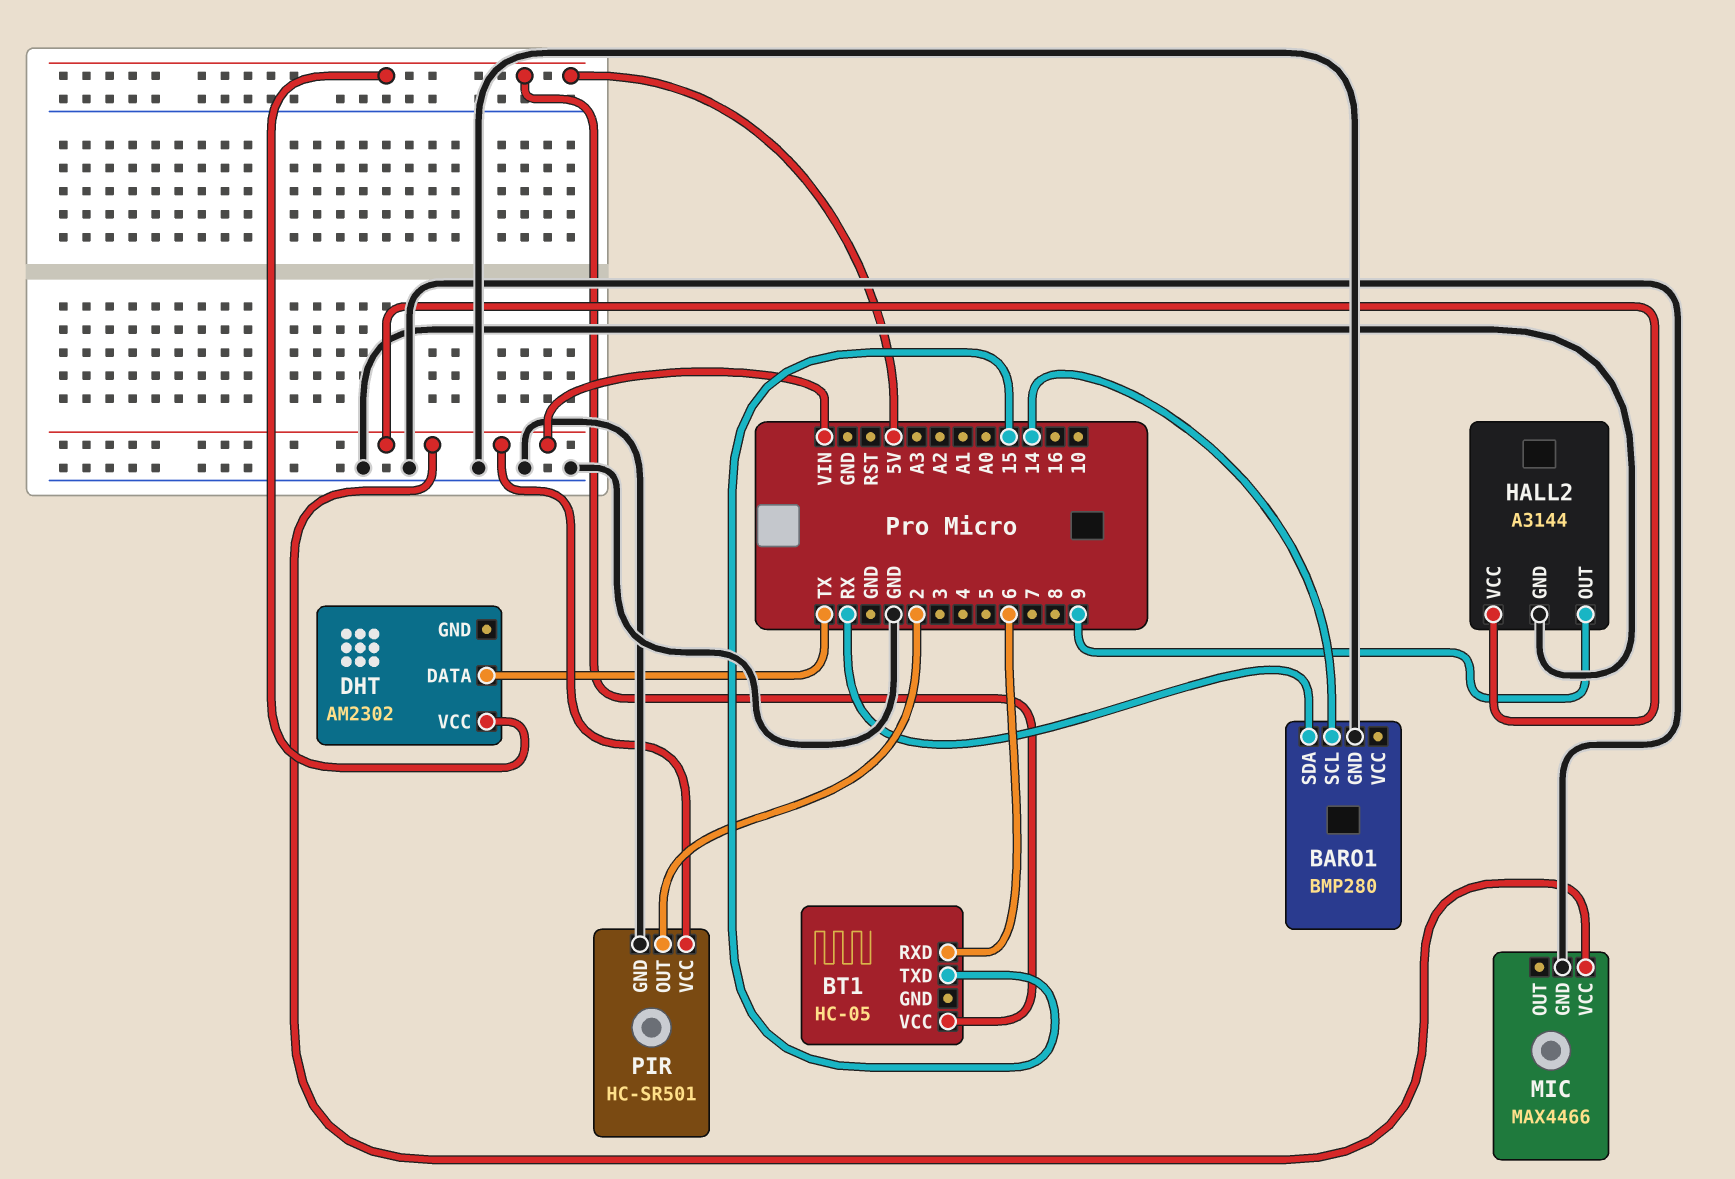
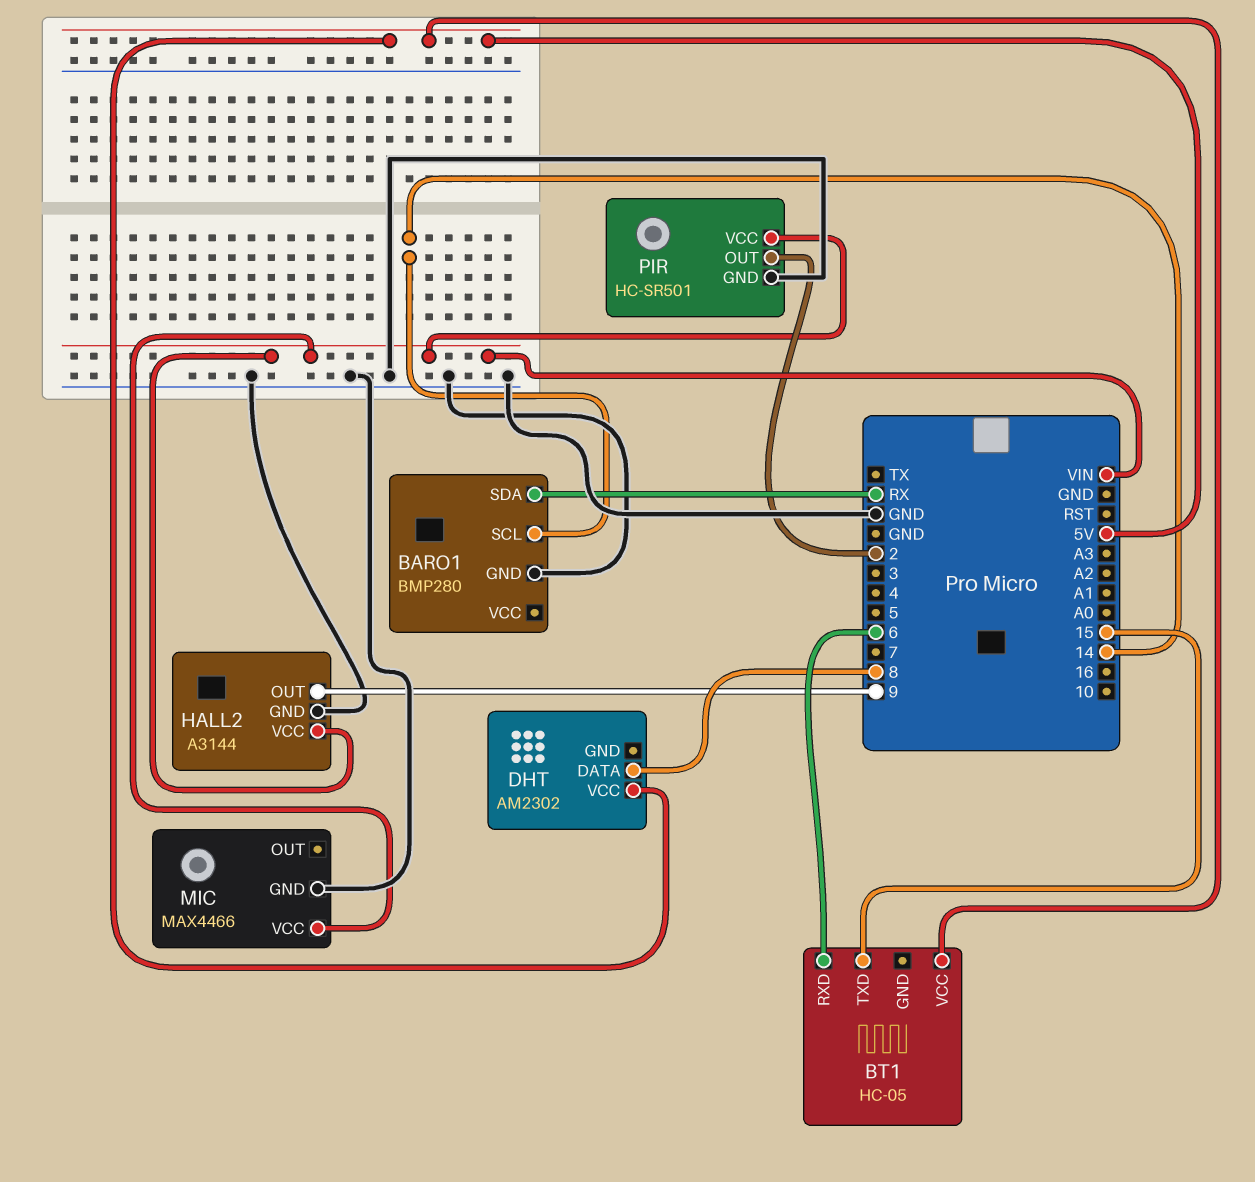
DHT pin DATA: TX -> 8

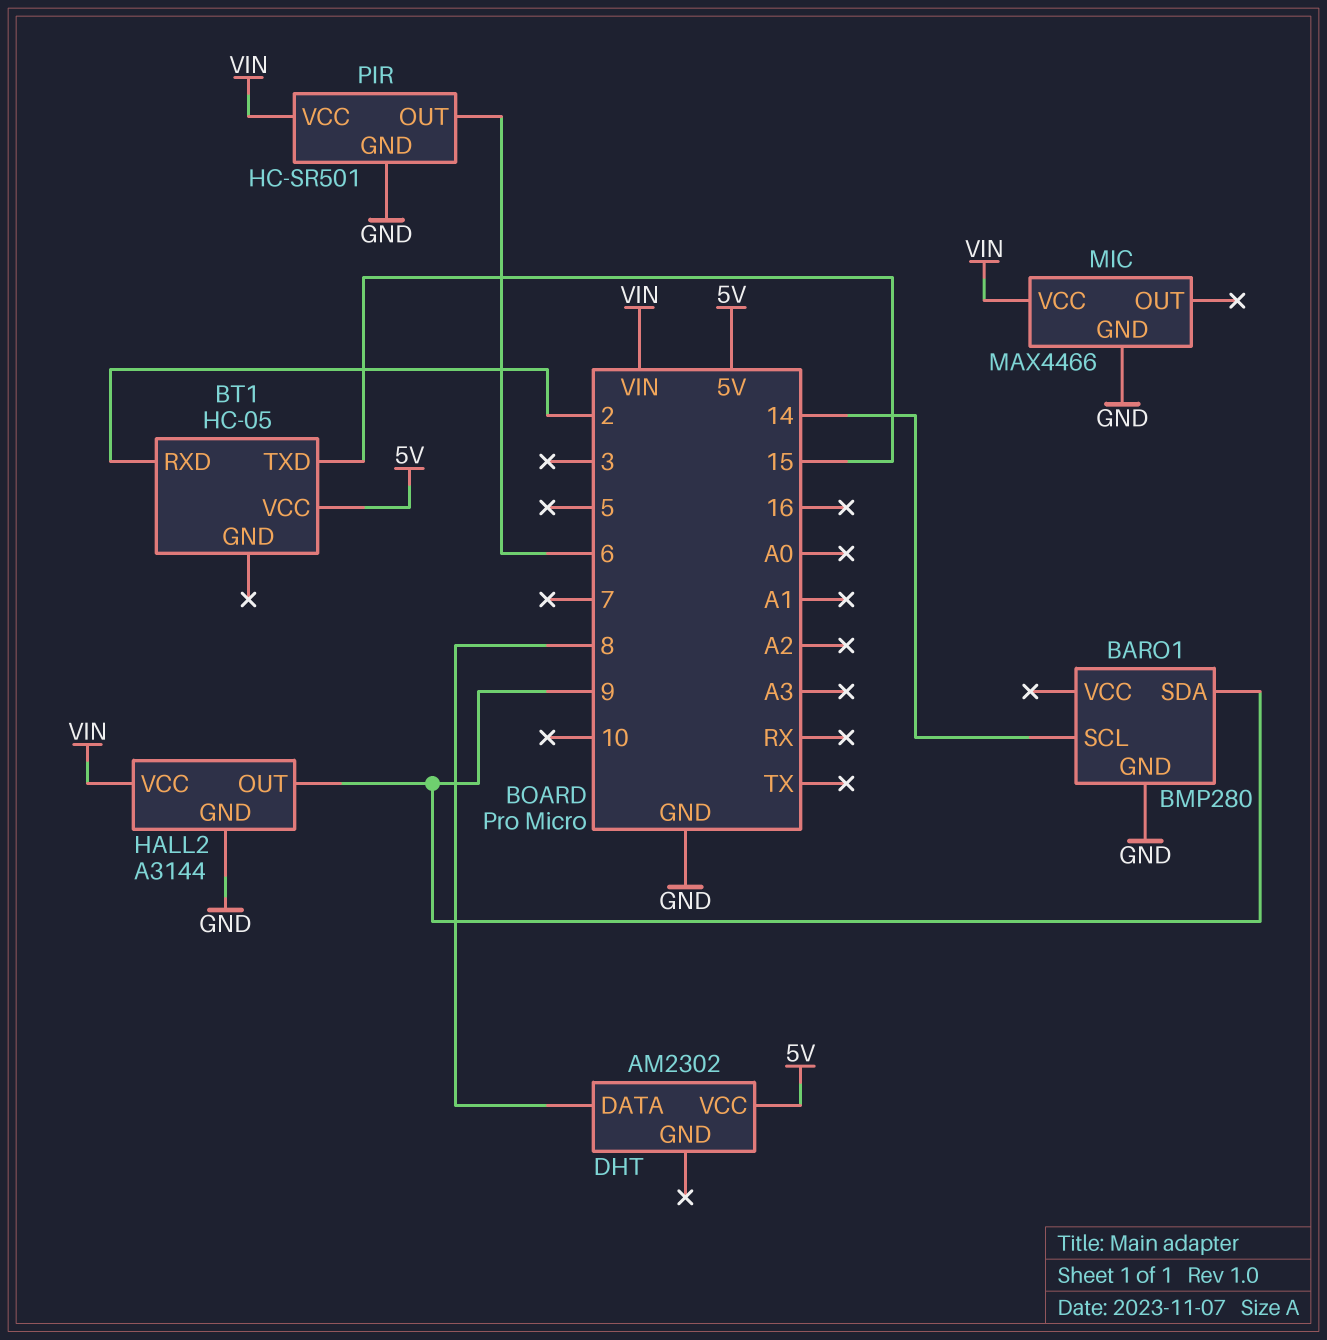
BARO1 pin SDA: RX -> 9
BT1 pin RXD: 6 -> 2
PIR pin OUT: 2 -> 6

